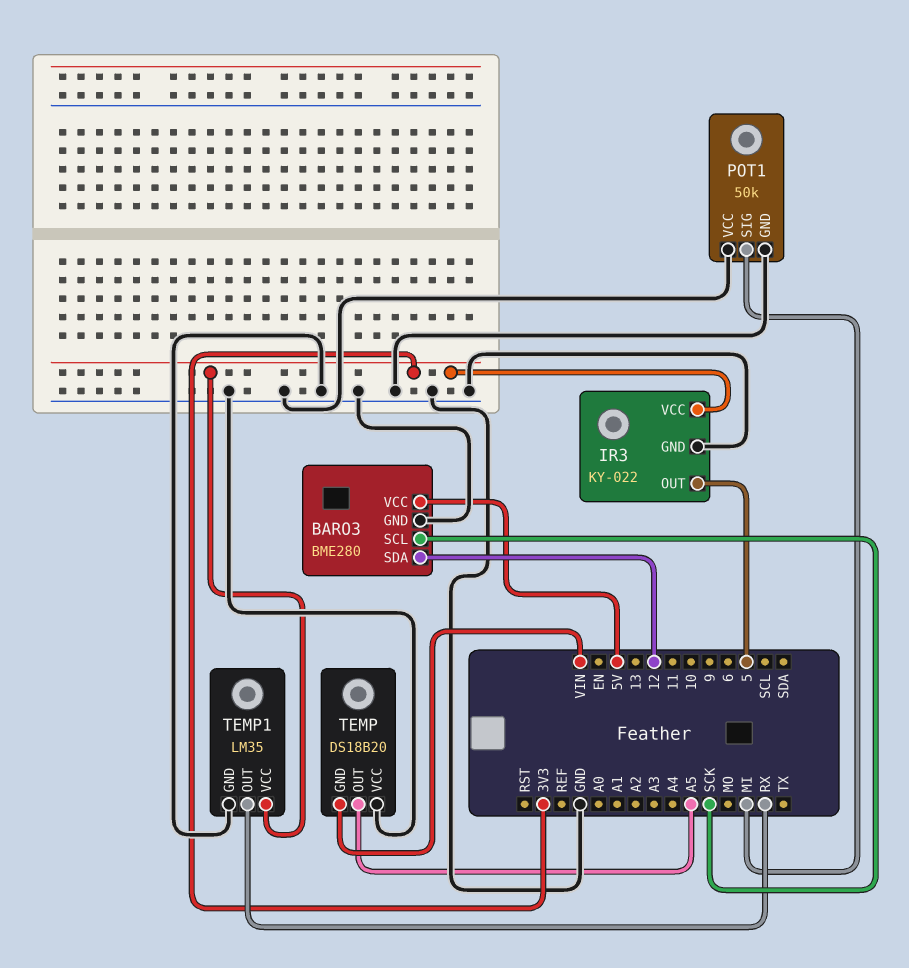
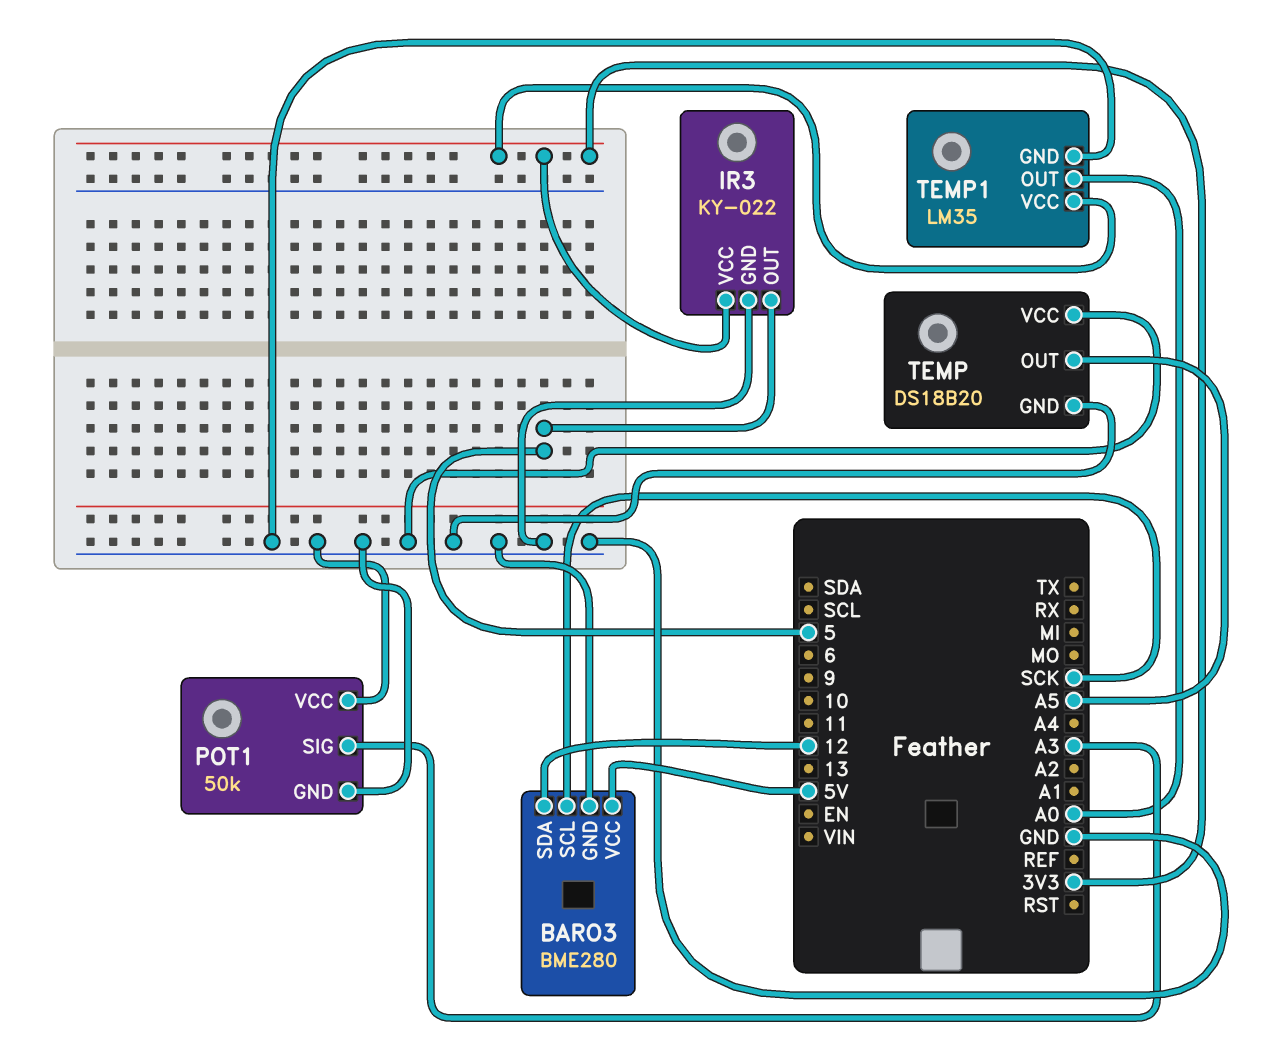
POT1 pin SIG: MI -> A3
TEMP pin GND: VIN -> GND
TEMP1 pin OUT: RX -> A0

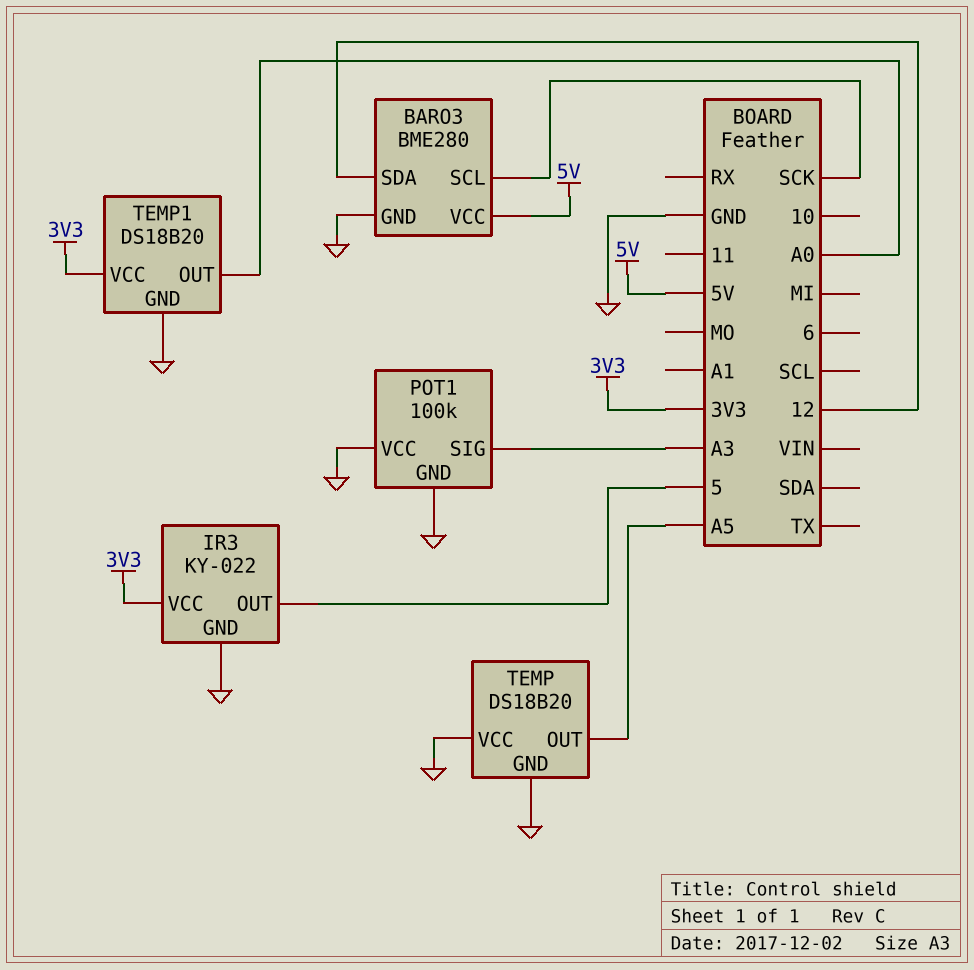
POT1: 50k -> 100k
TEMP1: LM35 -> DS18B20

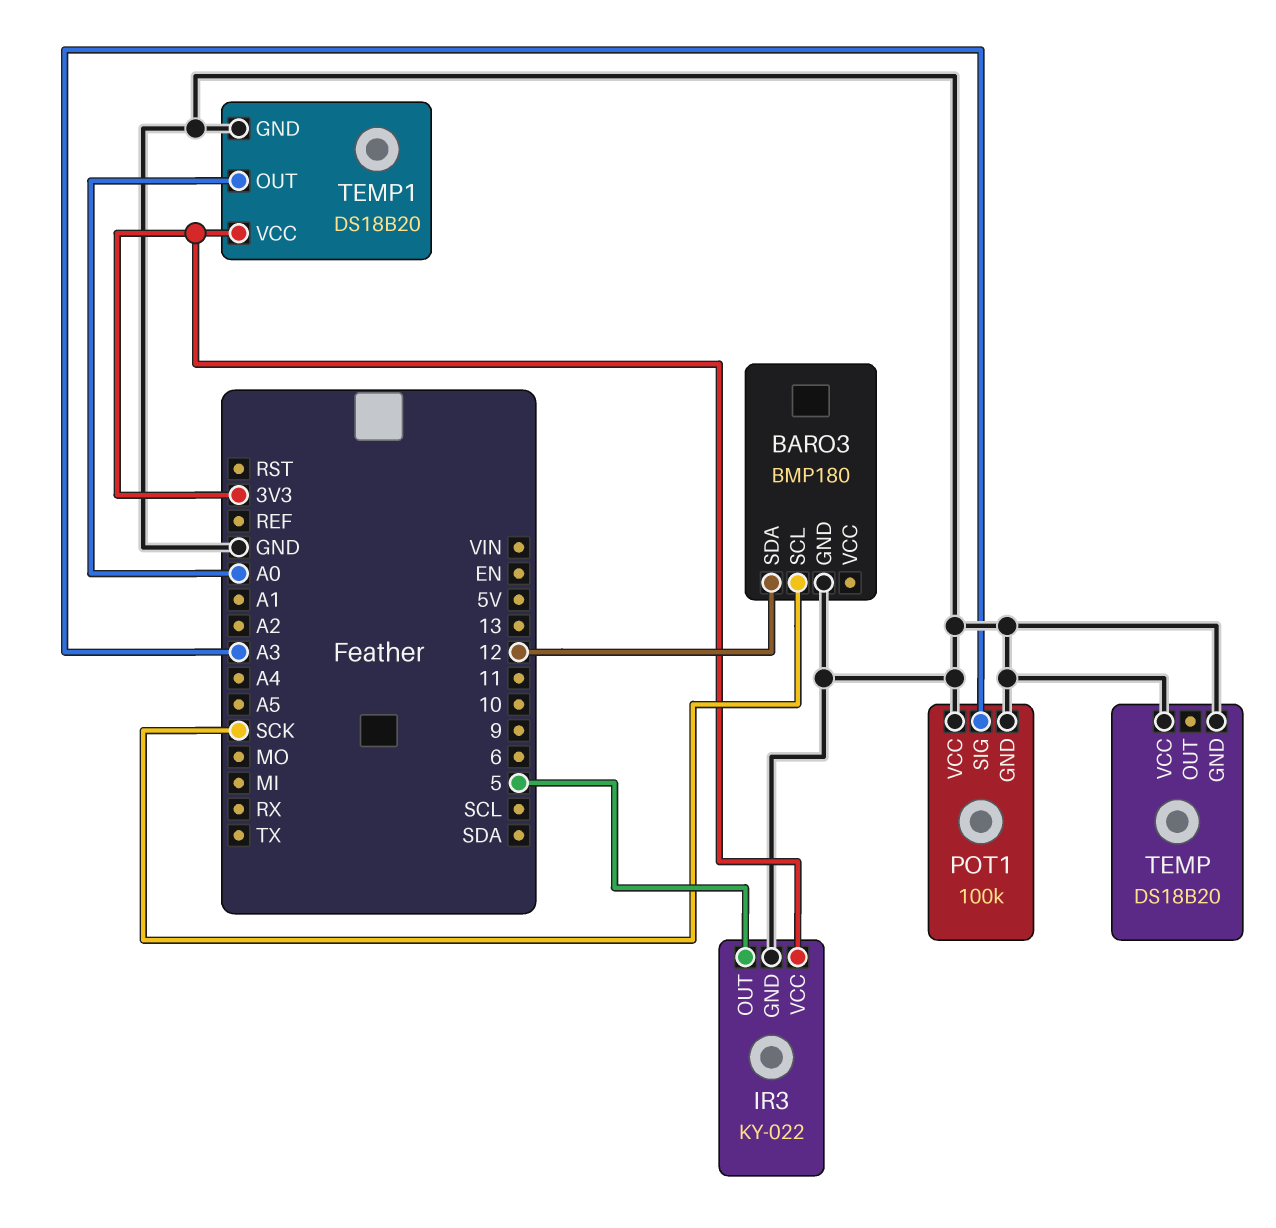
BARO3: BME280 -> BMP180
BARO3 pin VCC: 5V -> none
TEMP pin OUT: A5 -> none

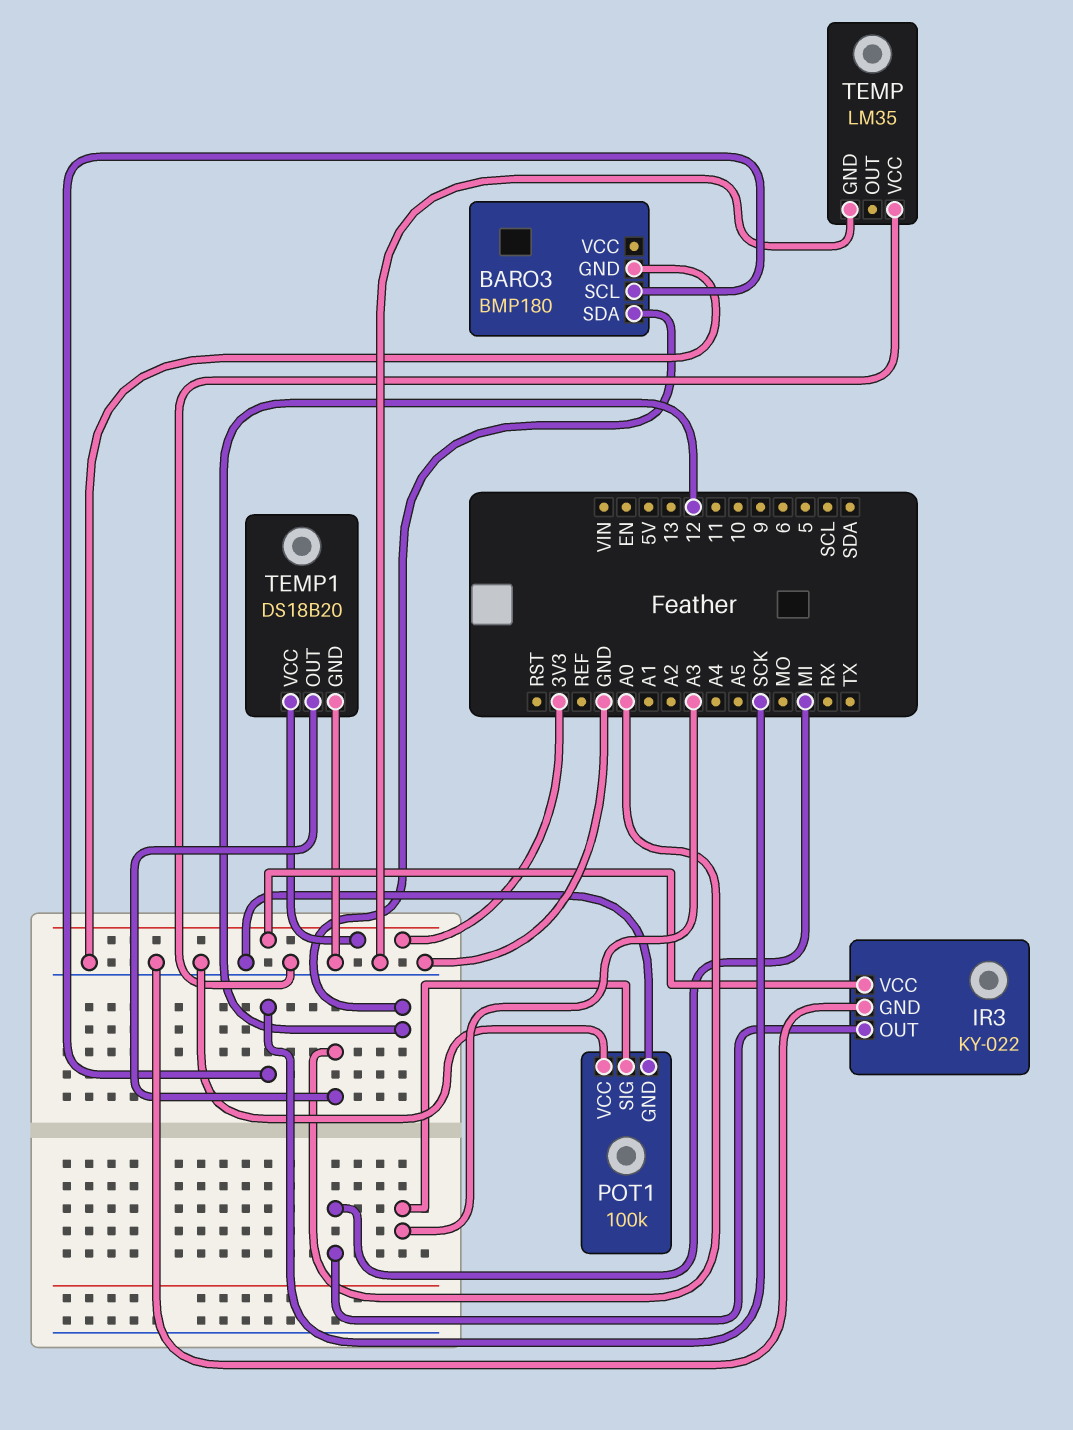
IR3 pin OUT: 5 -> MI
TEMP: DS18B20 -> LM35

